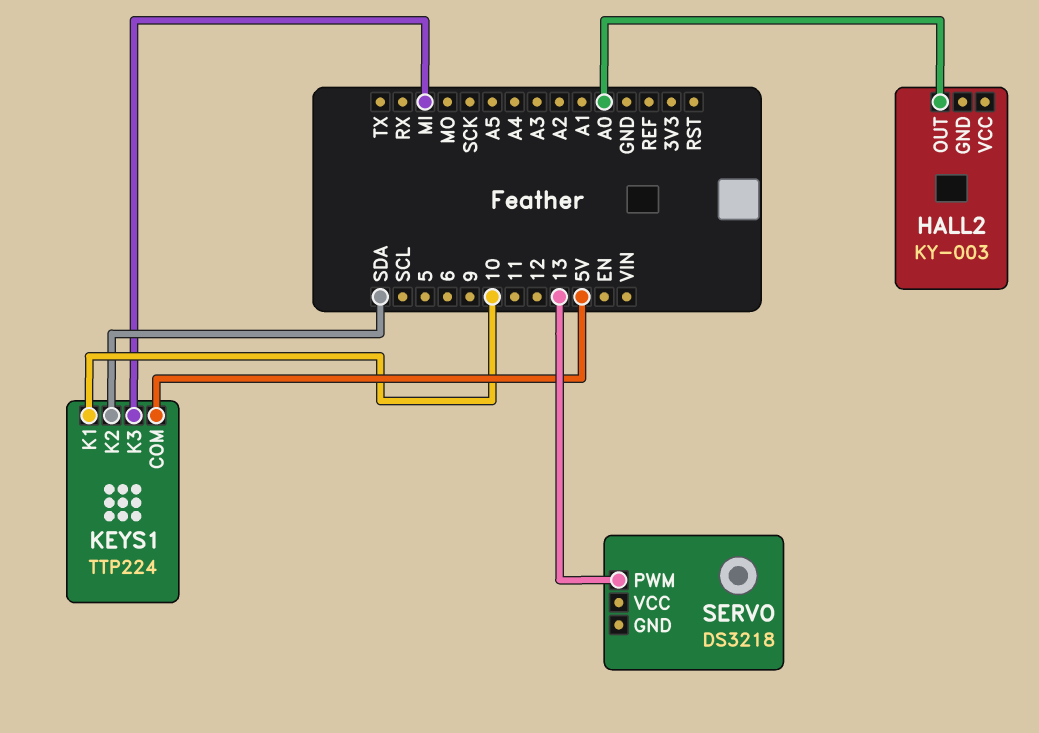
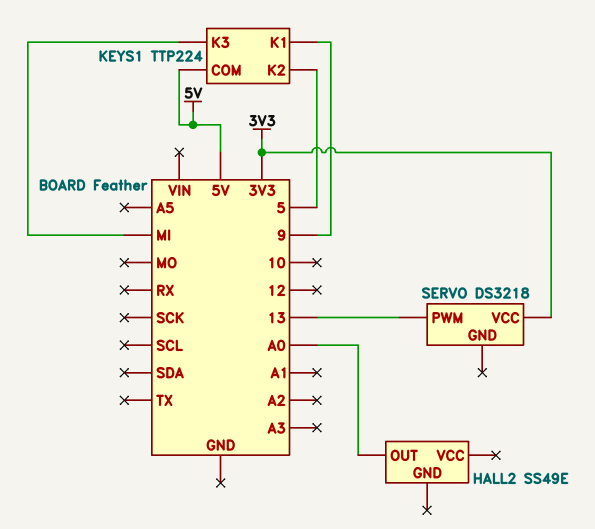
HALL2: KY-003 -> SS49E
KEYS1 pin K1: 10 -> 9
KEYS1 pin K2: SDA -> 5
SERVO pin VCC: none -> 3V3

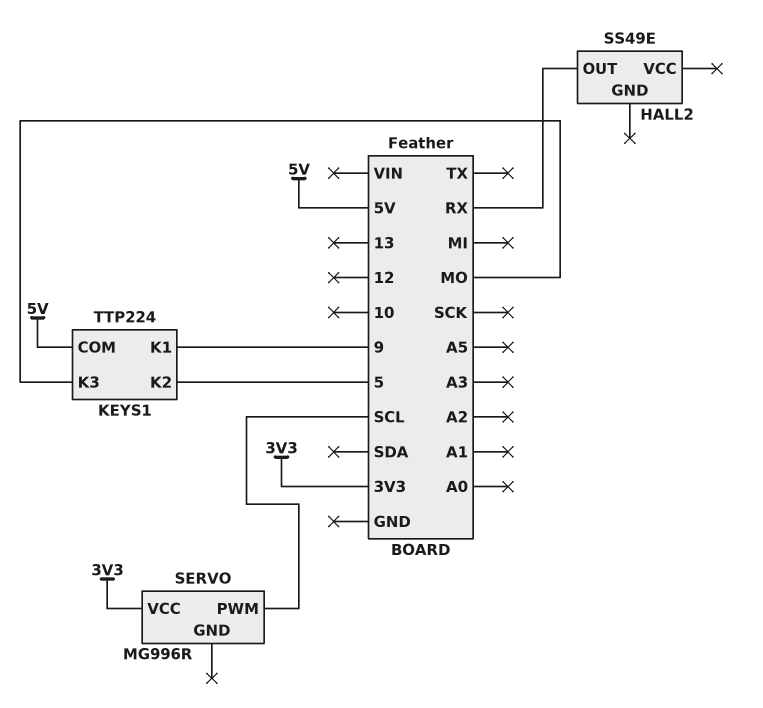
HALL2 pin OUT: A0 -> RX
KEYS1 pin K3: MI -> MO
SERVO: DS3218 -> MG996R
SERVO pin PWM: 13 -> SCL

